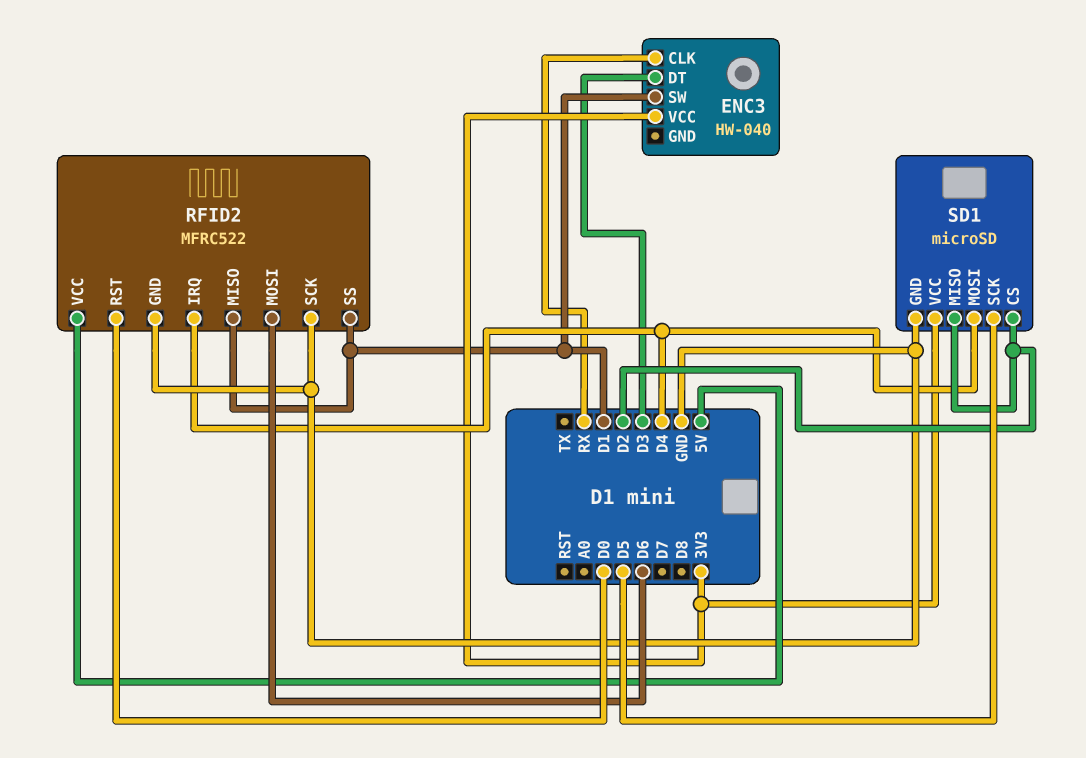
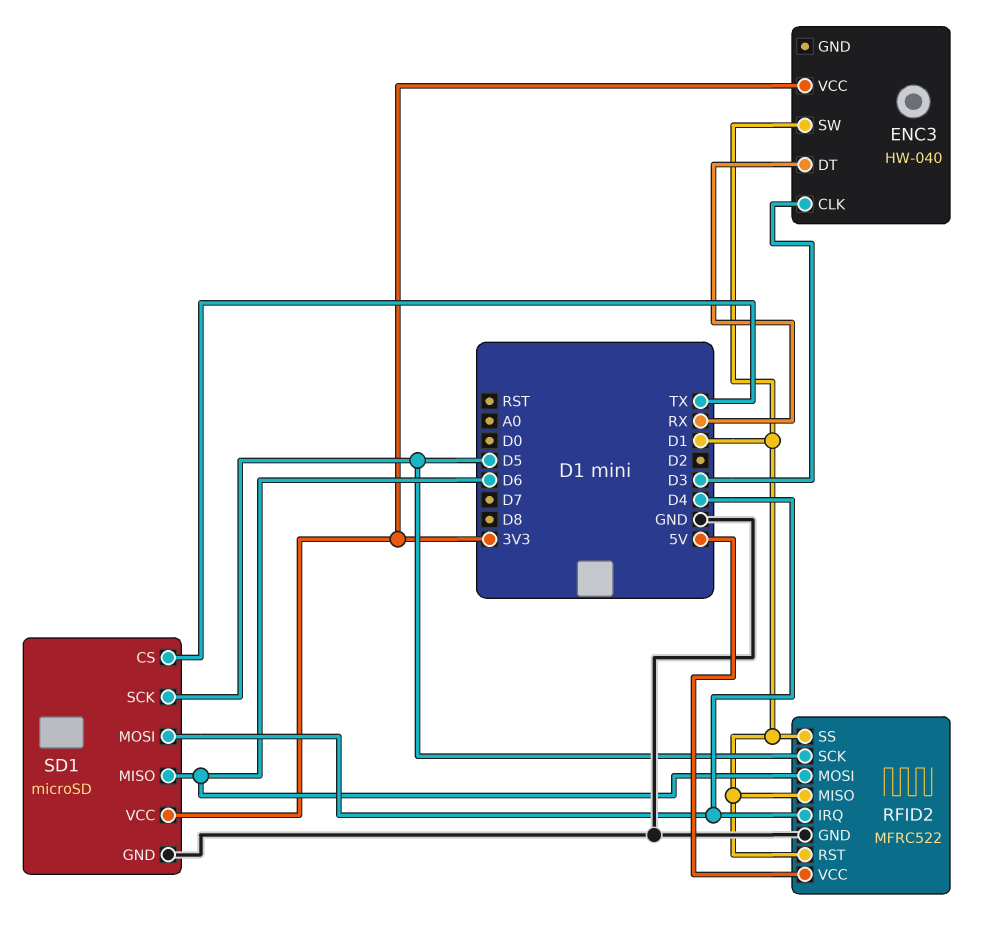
ENC3 pin CLK: RX -> D3
ENC3 pin DT: D3 -> RX
RFID2 pin RST: D0 -> D1
RFID2 pin SCK: GND -> D5
SD1 pin CS: D2 -> TX
SD1 pin MISO: D2 -> D6

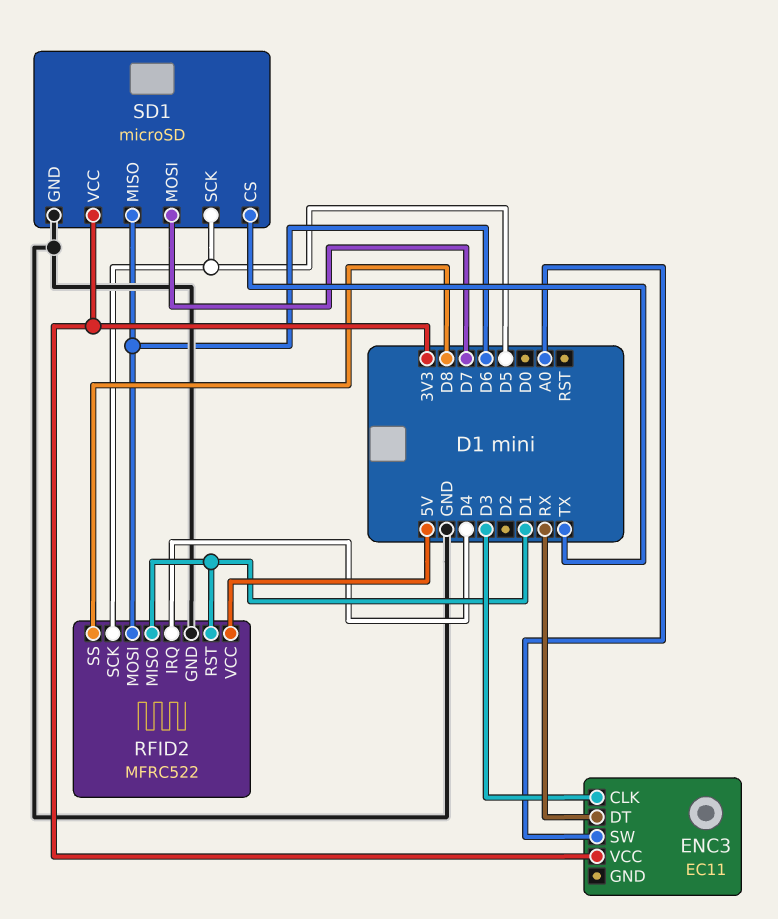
ENC3: HW-040 -> EC11
ENC3 pin SW: D1 -> A0
RFID2 pin SS: D1 -> D8
SD1 pin MOSI: D4 -> D7

